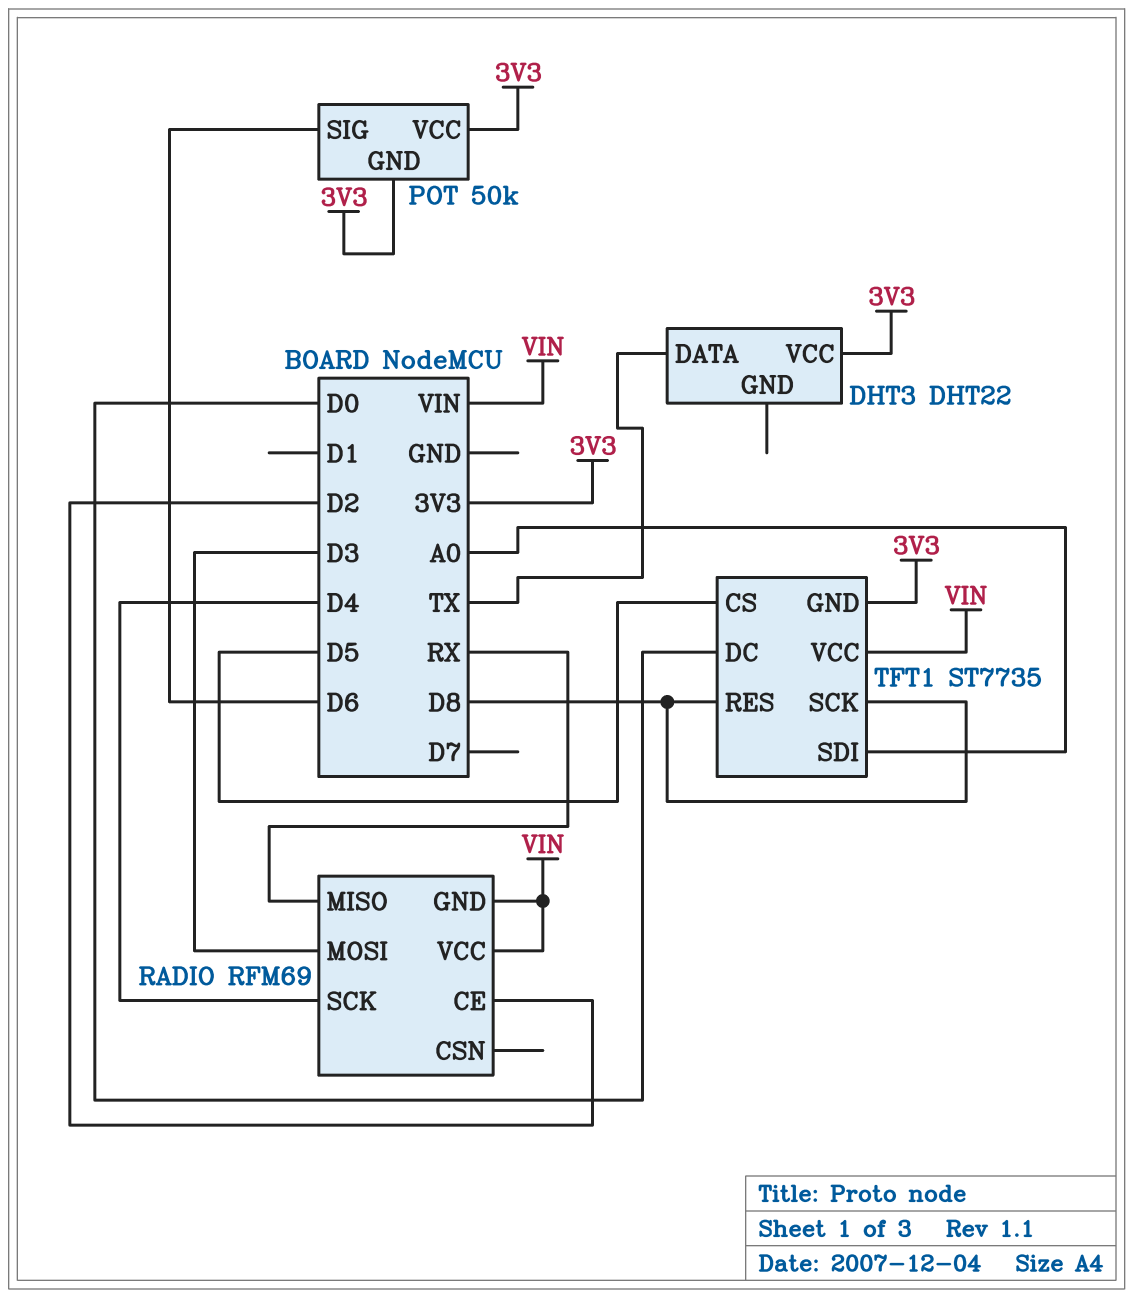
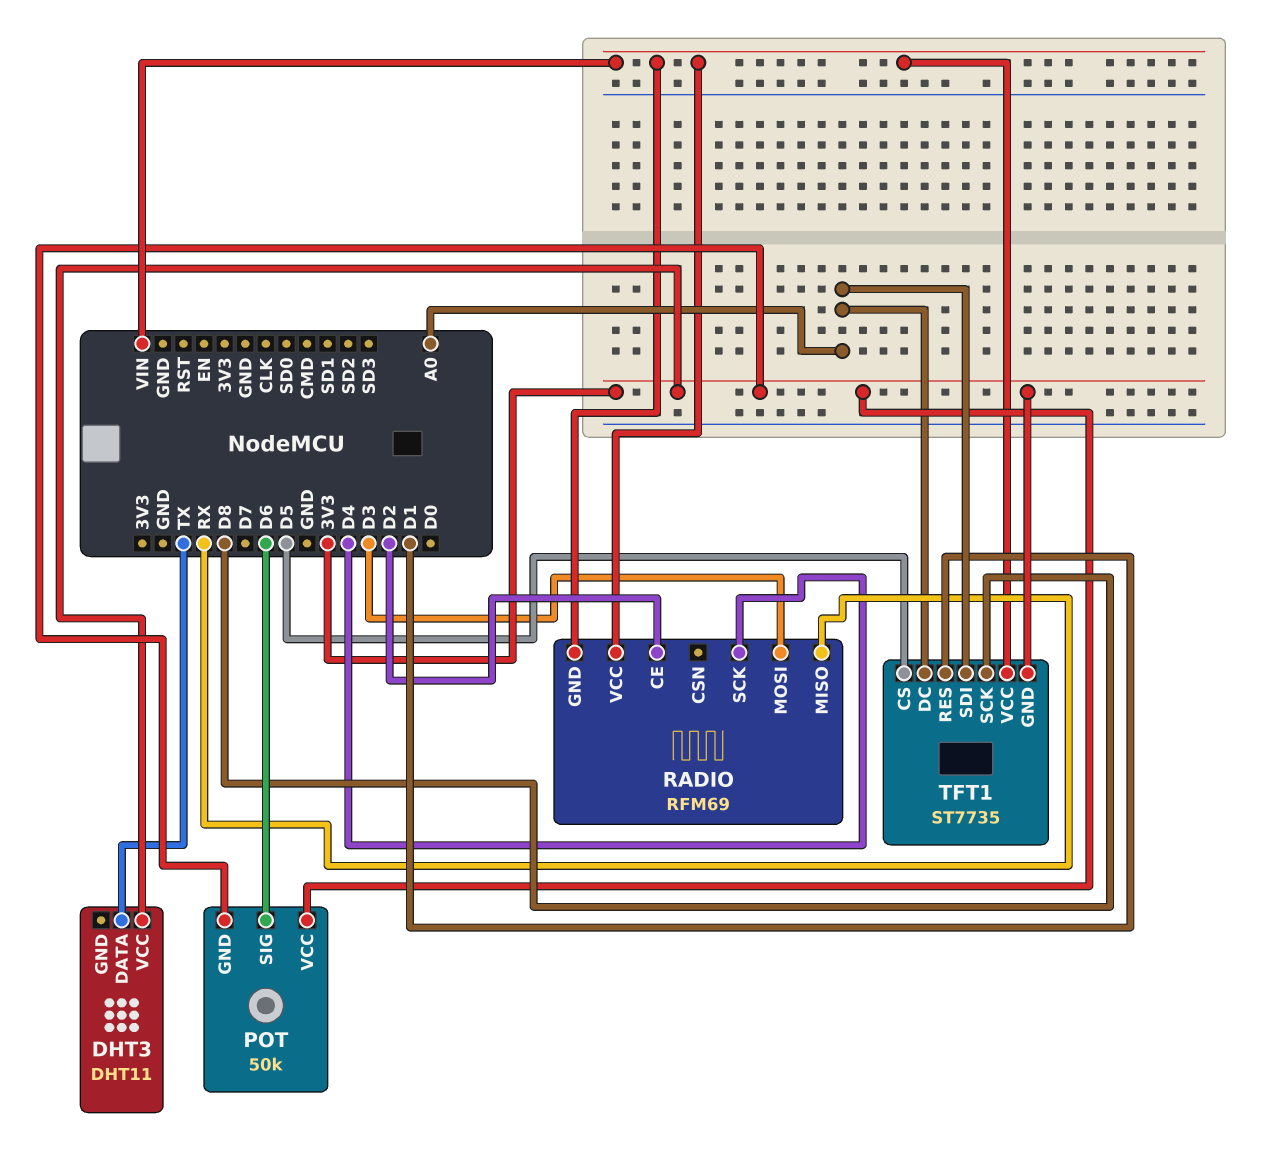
DHT3: DHT22 -> DHT11
TFT1 pin DC: D0 -> A0
TFT1 pin RES: D8 -> D1

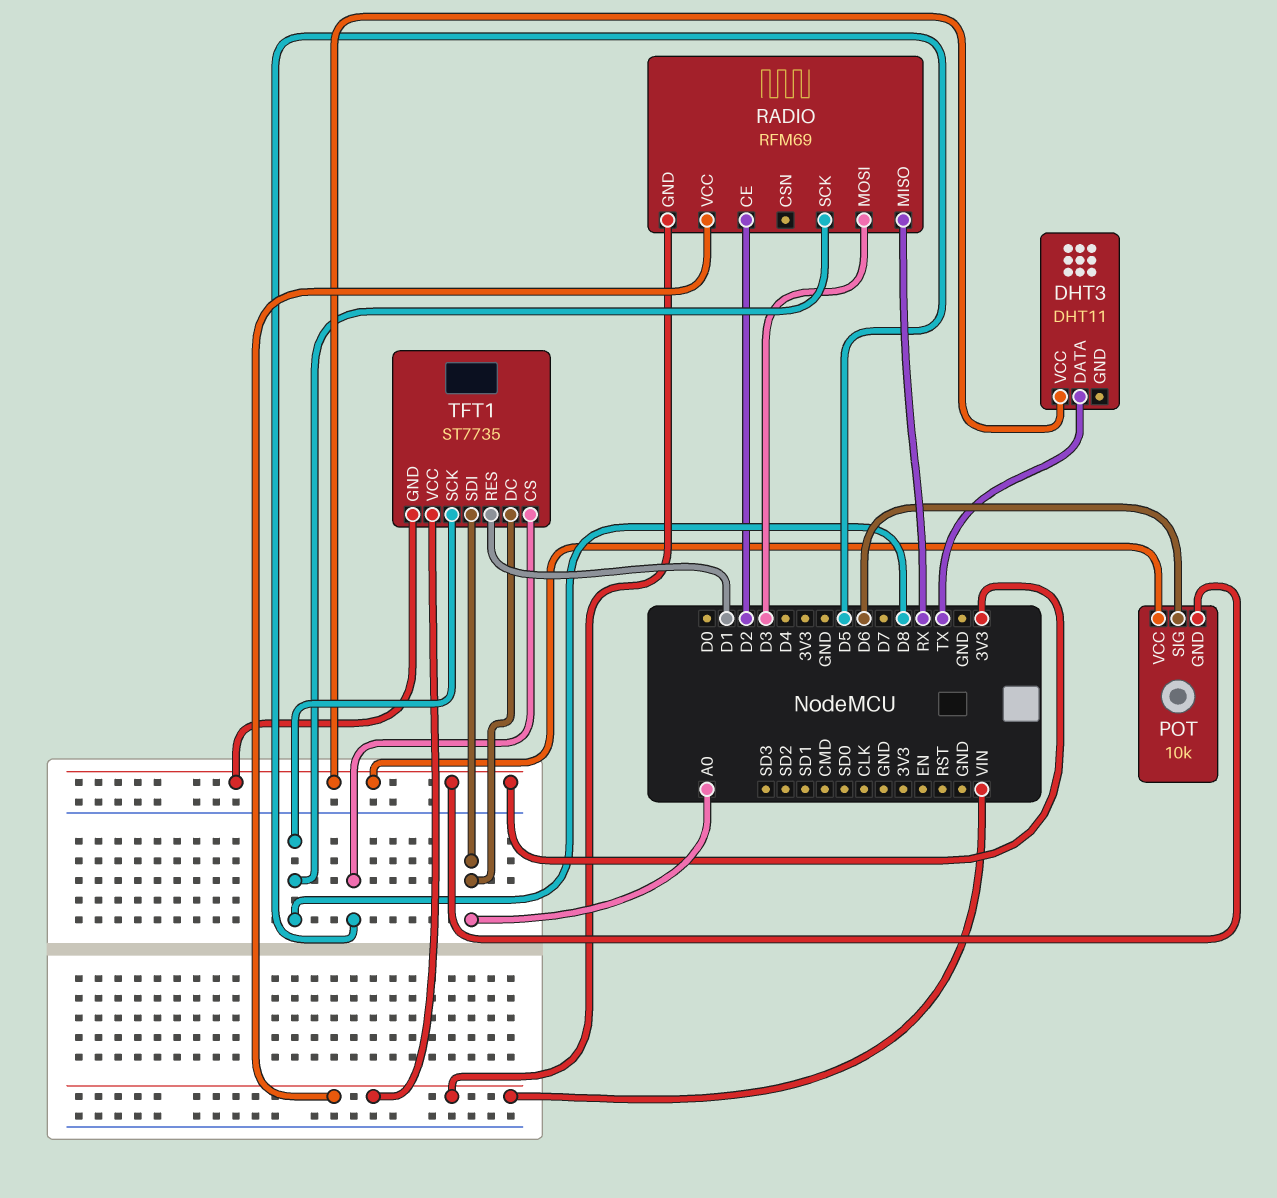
POT: 50k -> 10k
RADIO pin SCK: D4 -> D8

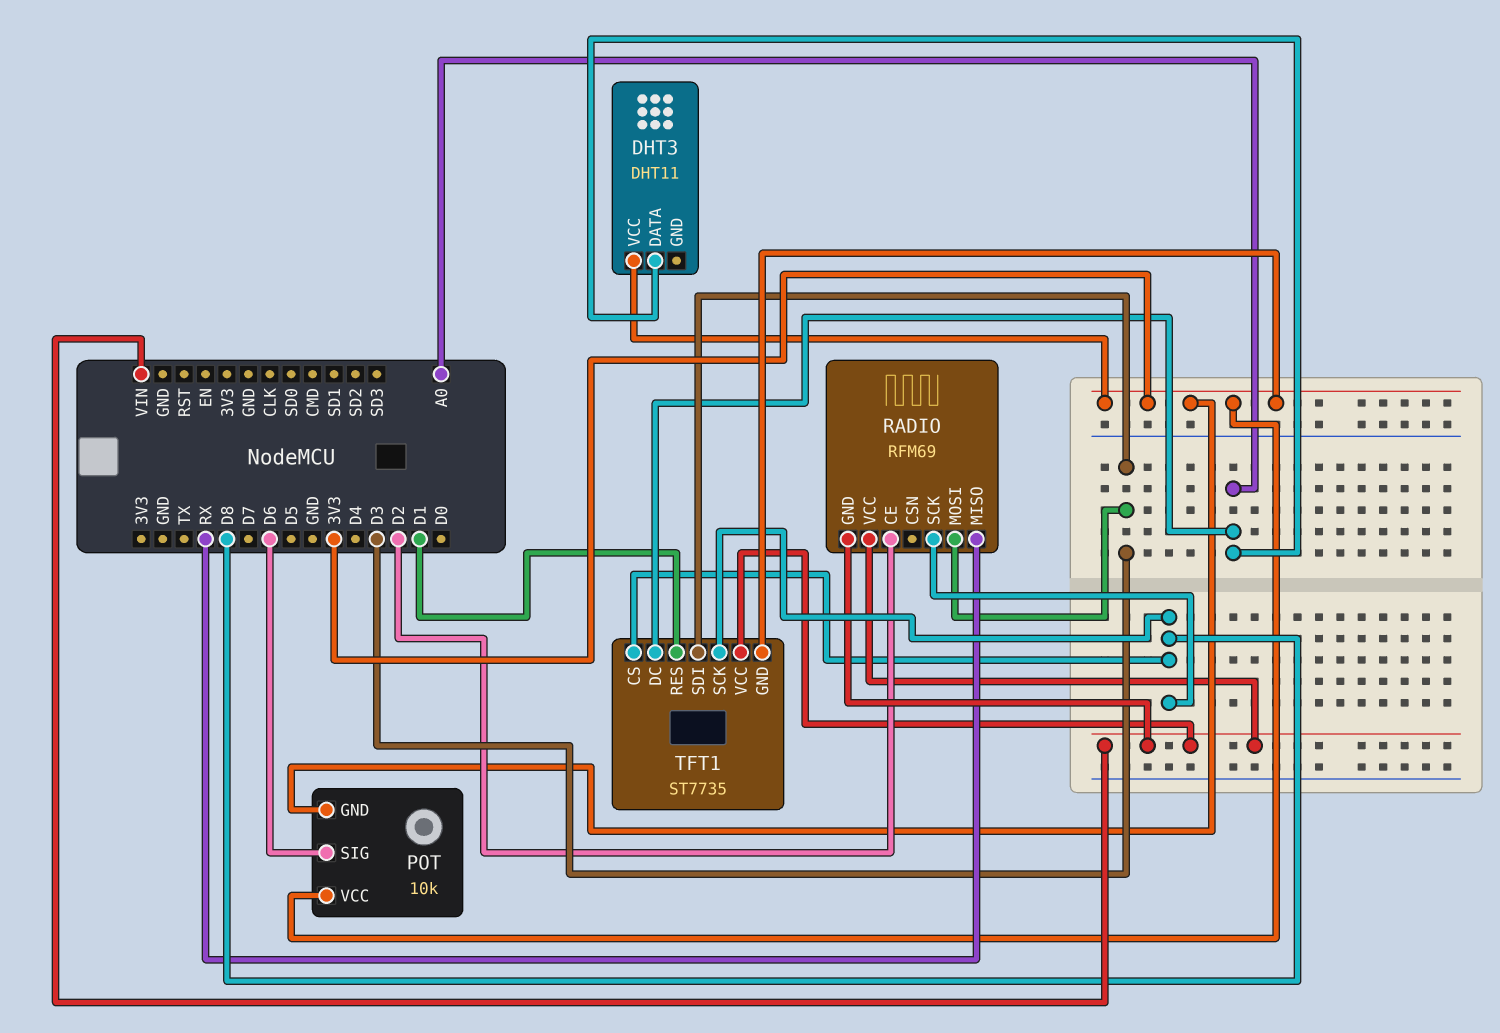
DHT3 pin DATA: TX -> A0
TFT1 pin CS: D5 -> D8
TFT1 pin SDI: A0 -> D3

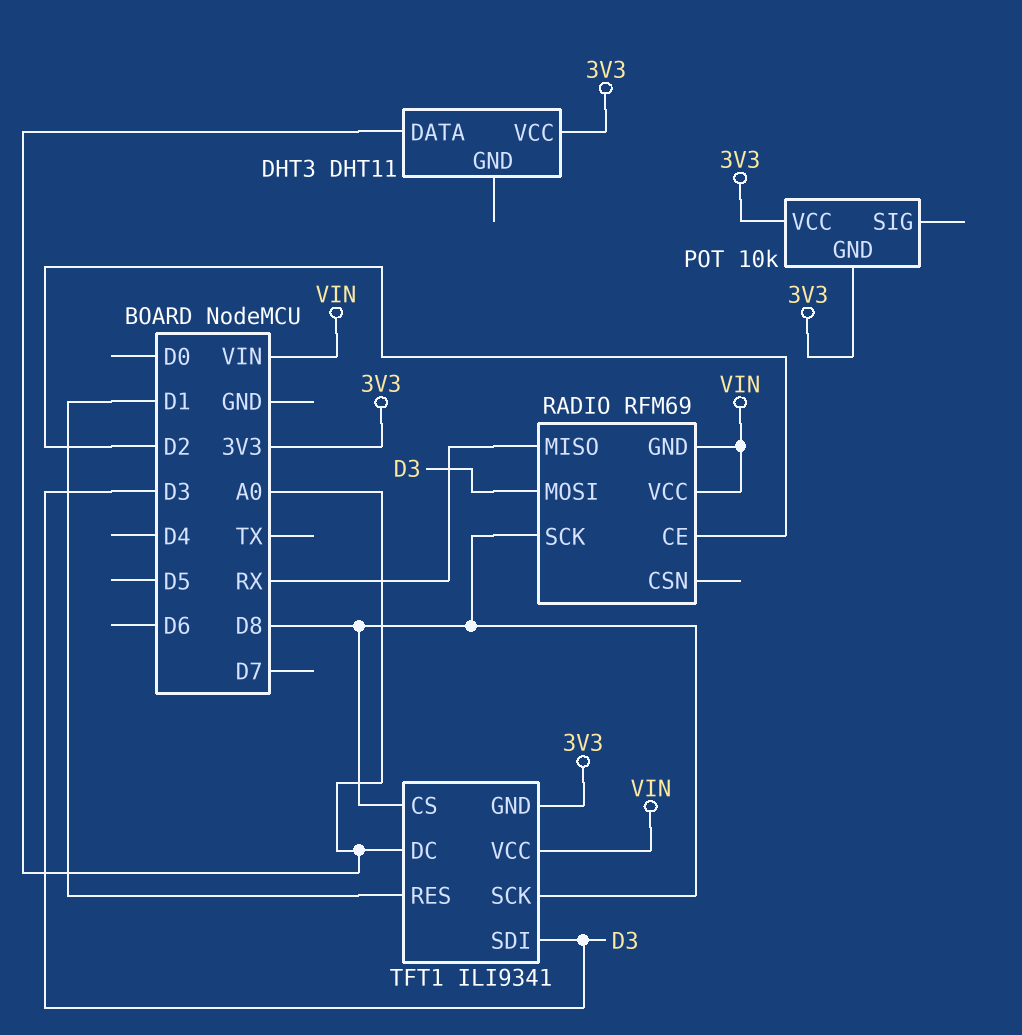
POT pin SIG: D6 -> none
TFT1: ST7735 -> ILI9341

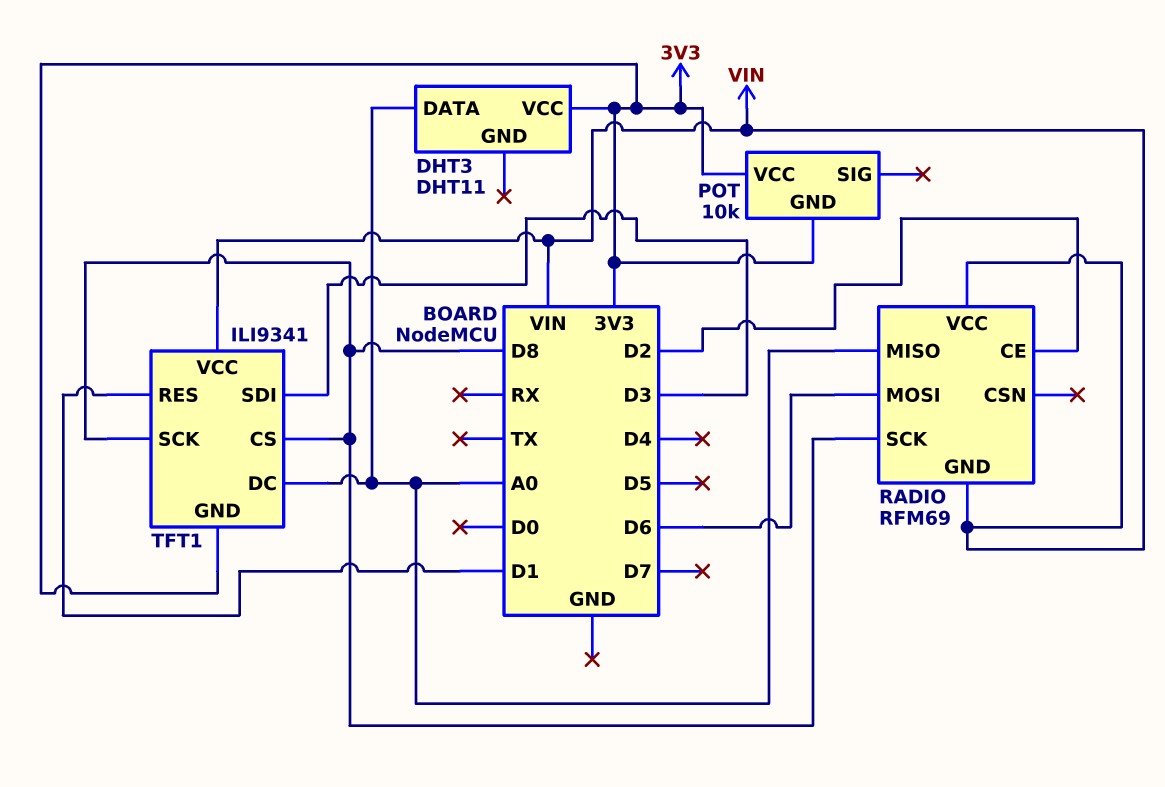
RADIO pin MISO: RX -> A0
RADIO pin MOSI: D3 -> D6

